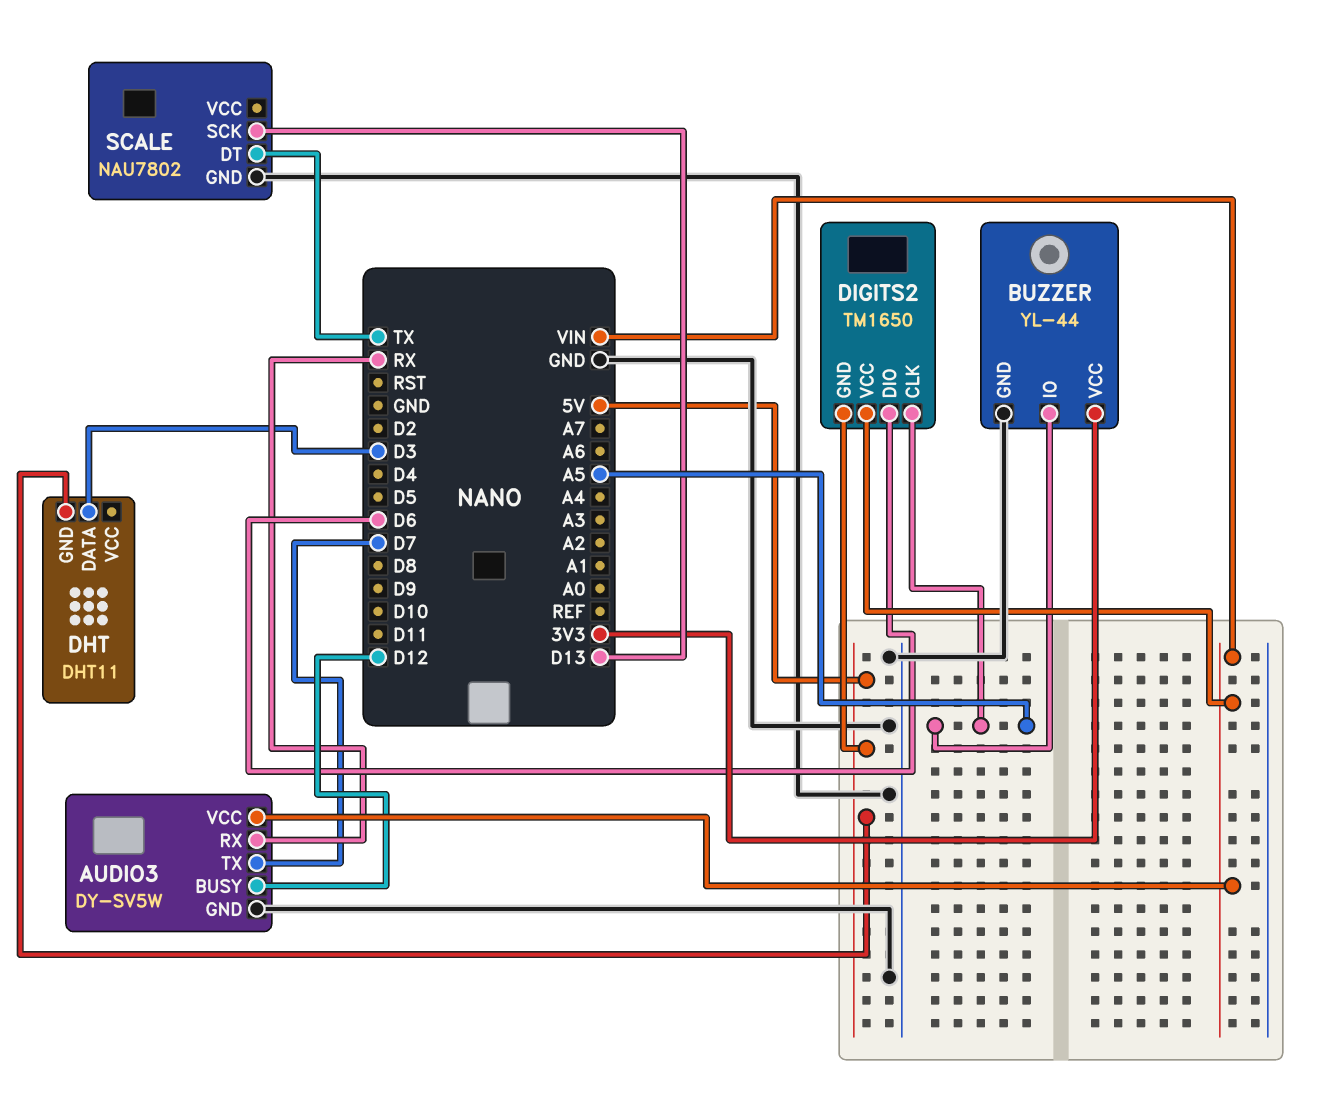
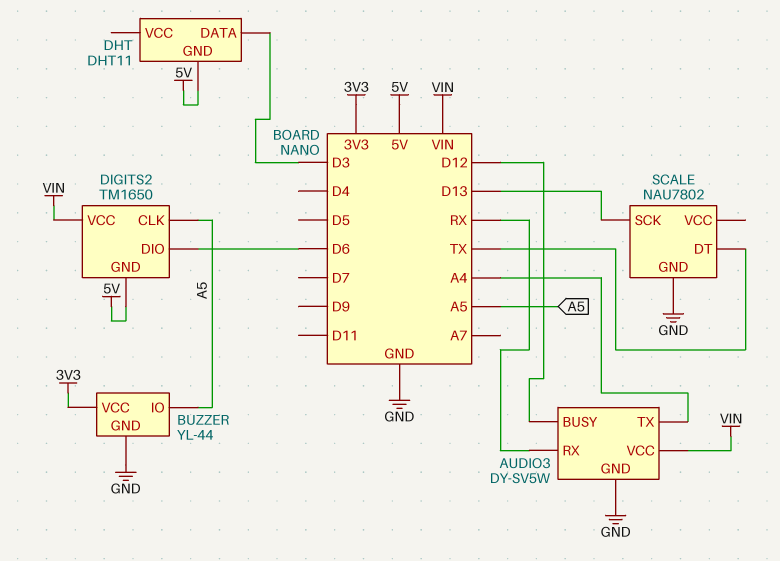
AUDIO3 pin TX: D7 -> A4

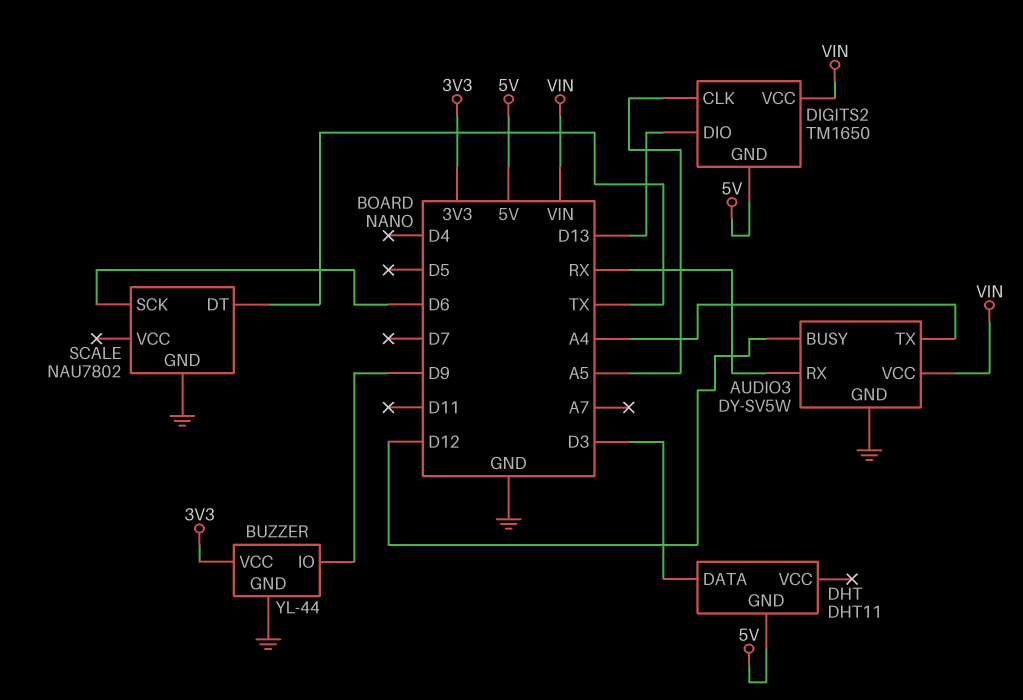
BUZZER pin IO: A5 -> D9
DIGITS2 pin DIO: D6 -> D13
SCALE pin SCK: D13 -> D6

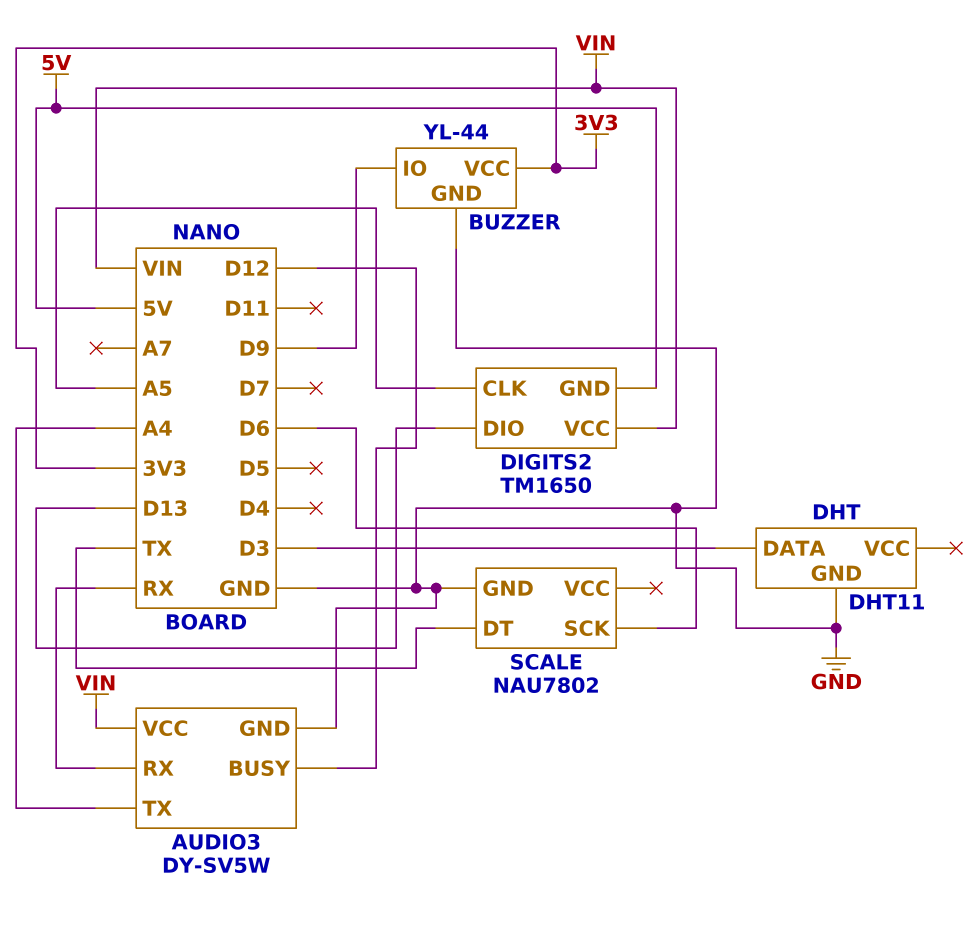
DHT pin GND: 5V -> GND

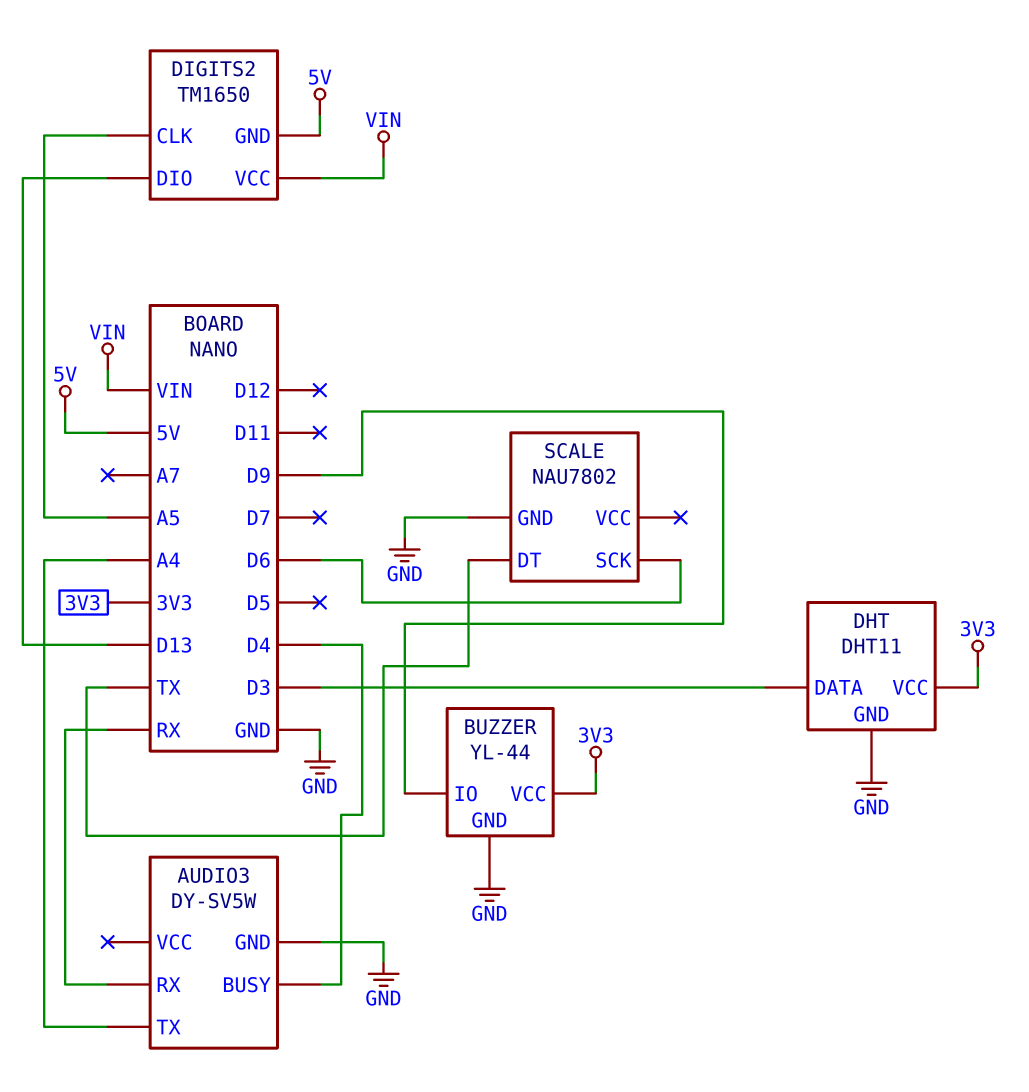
AUDIO3 pin BUSY: D12 -> D4
AUDIO3 pin VCC: VIN -> none
DHT pin VCC: none -> 3V3

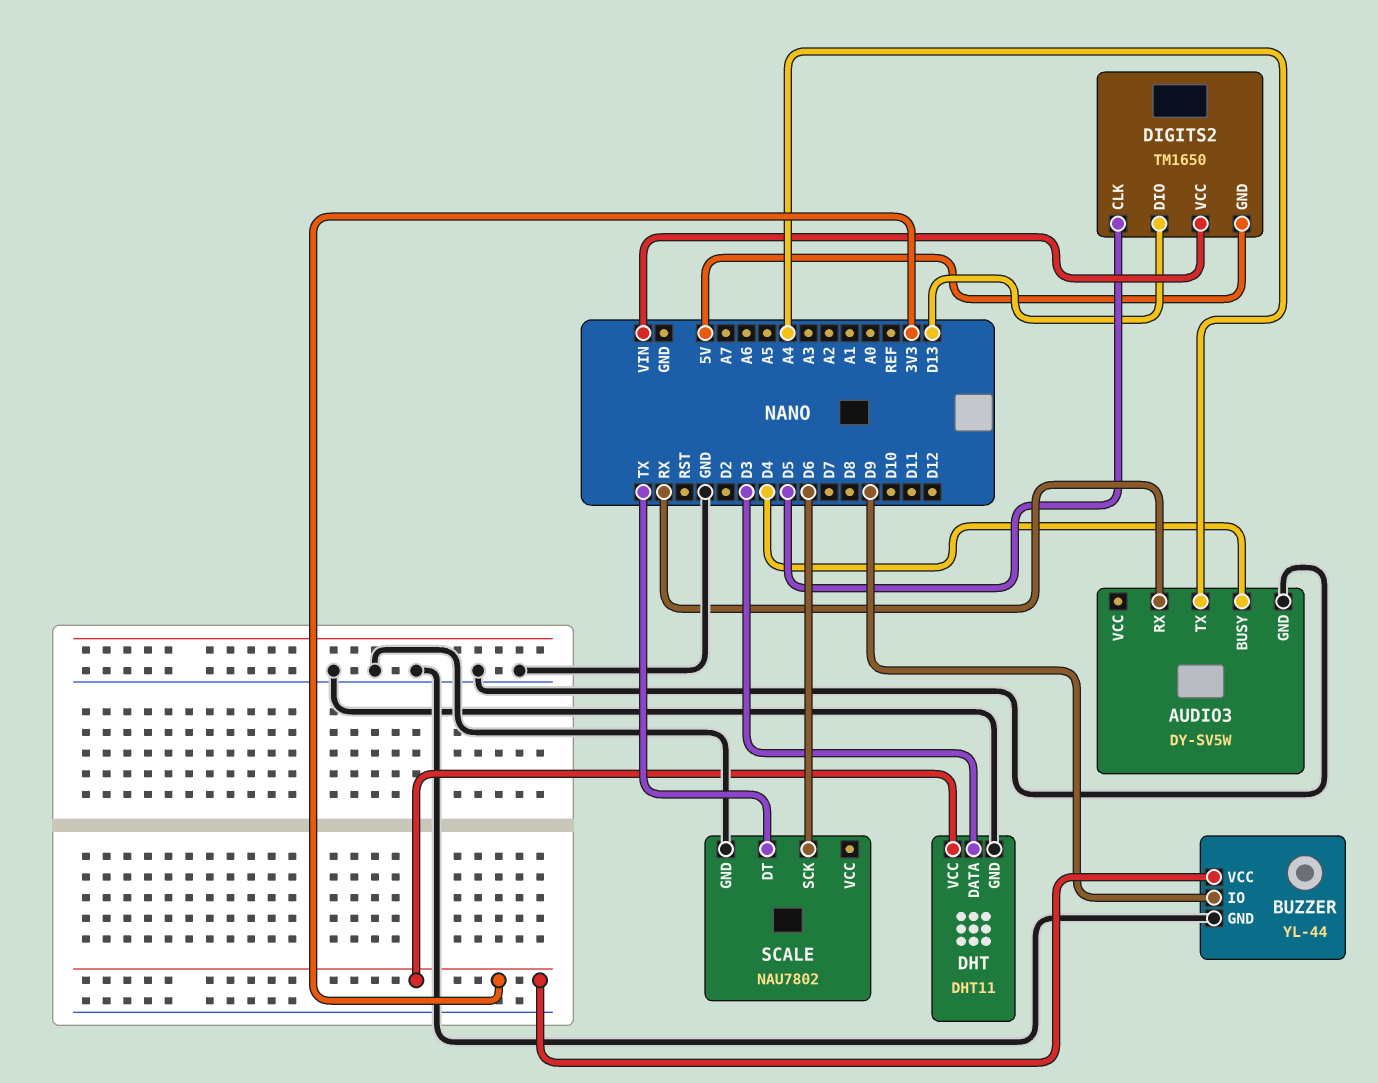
DIGITS2 pin CLK: A5 -> D5

